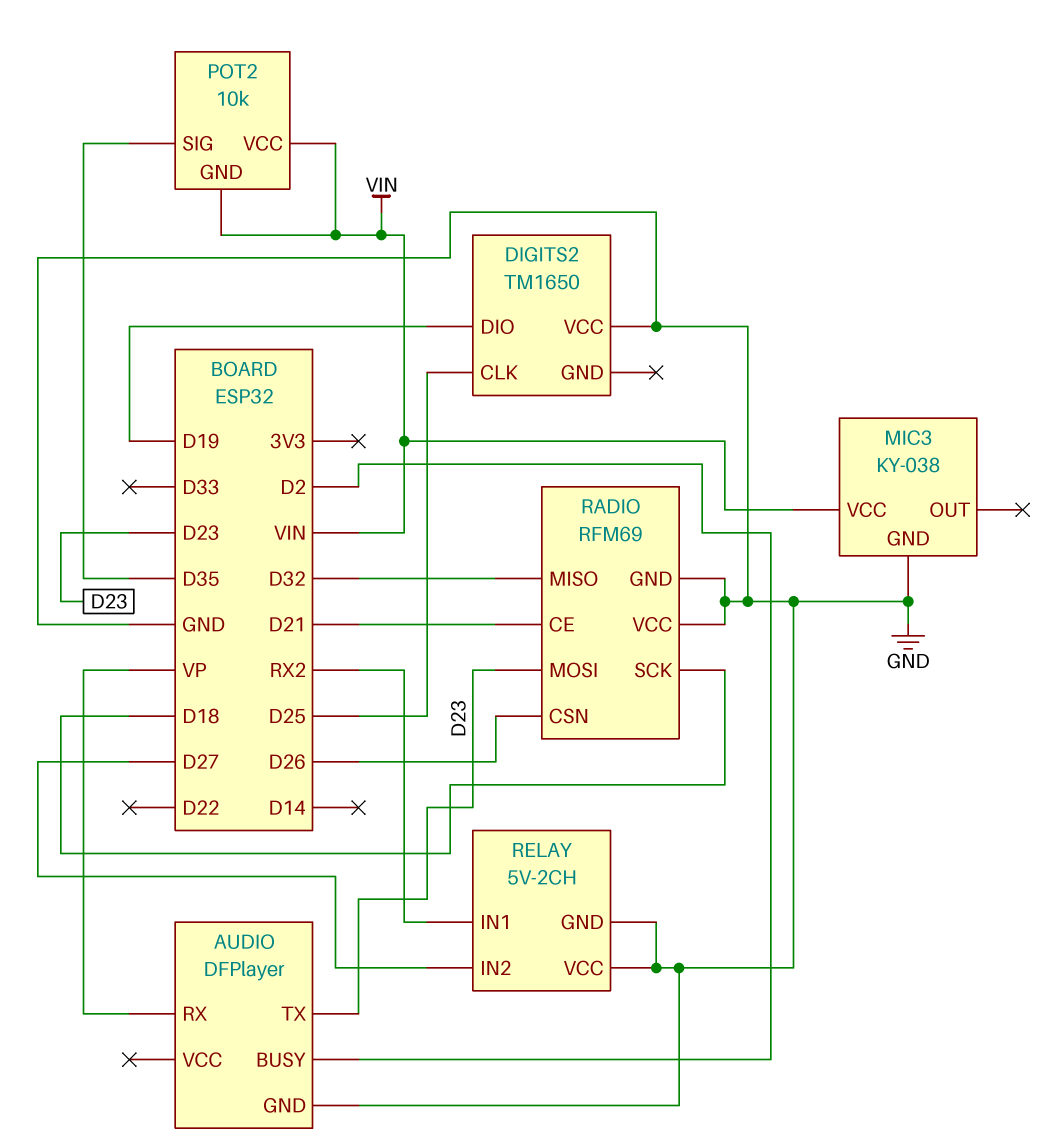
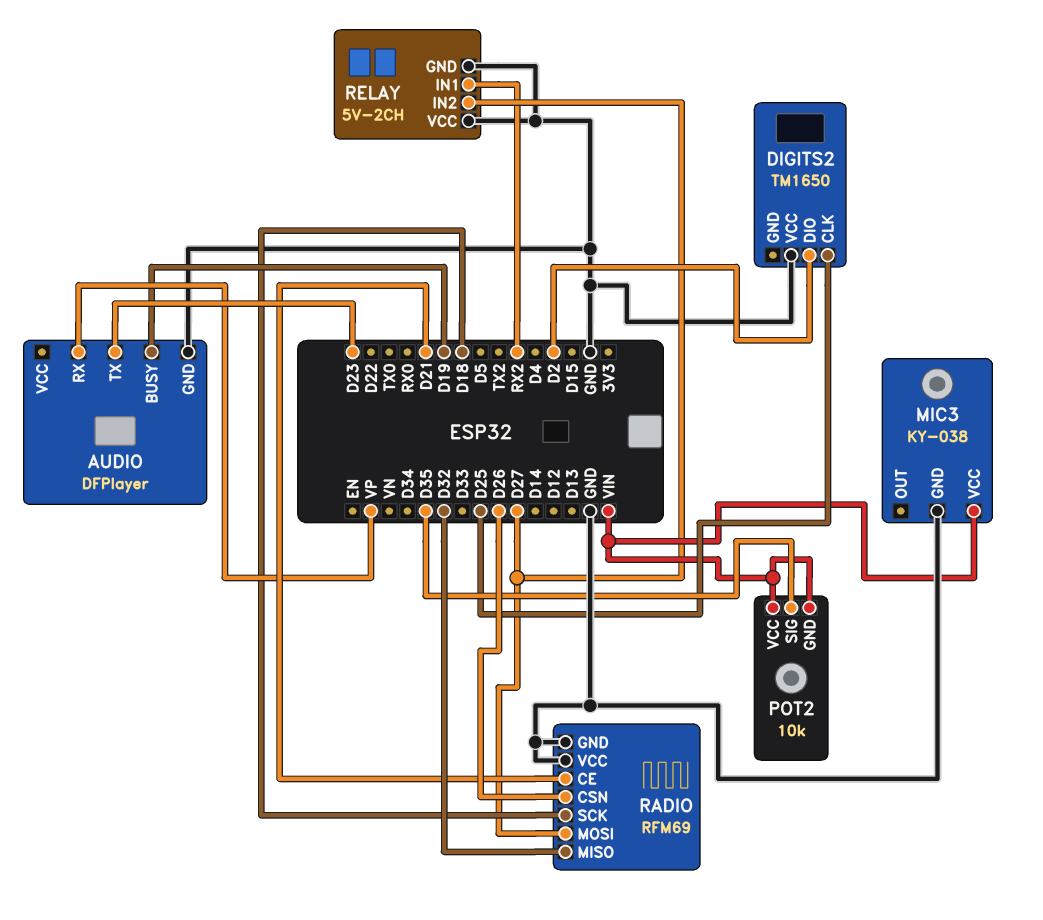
AUDIO pin BUSY: D2 -> D19
DIGITS2 pin DIO: D19 -> D2
RADIO pin MOSI: D23 -> D27

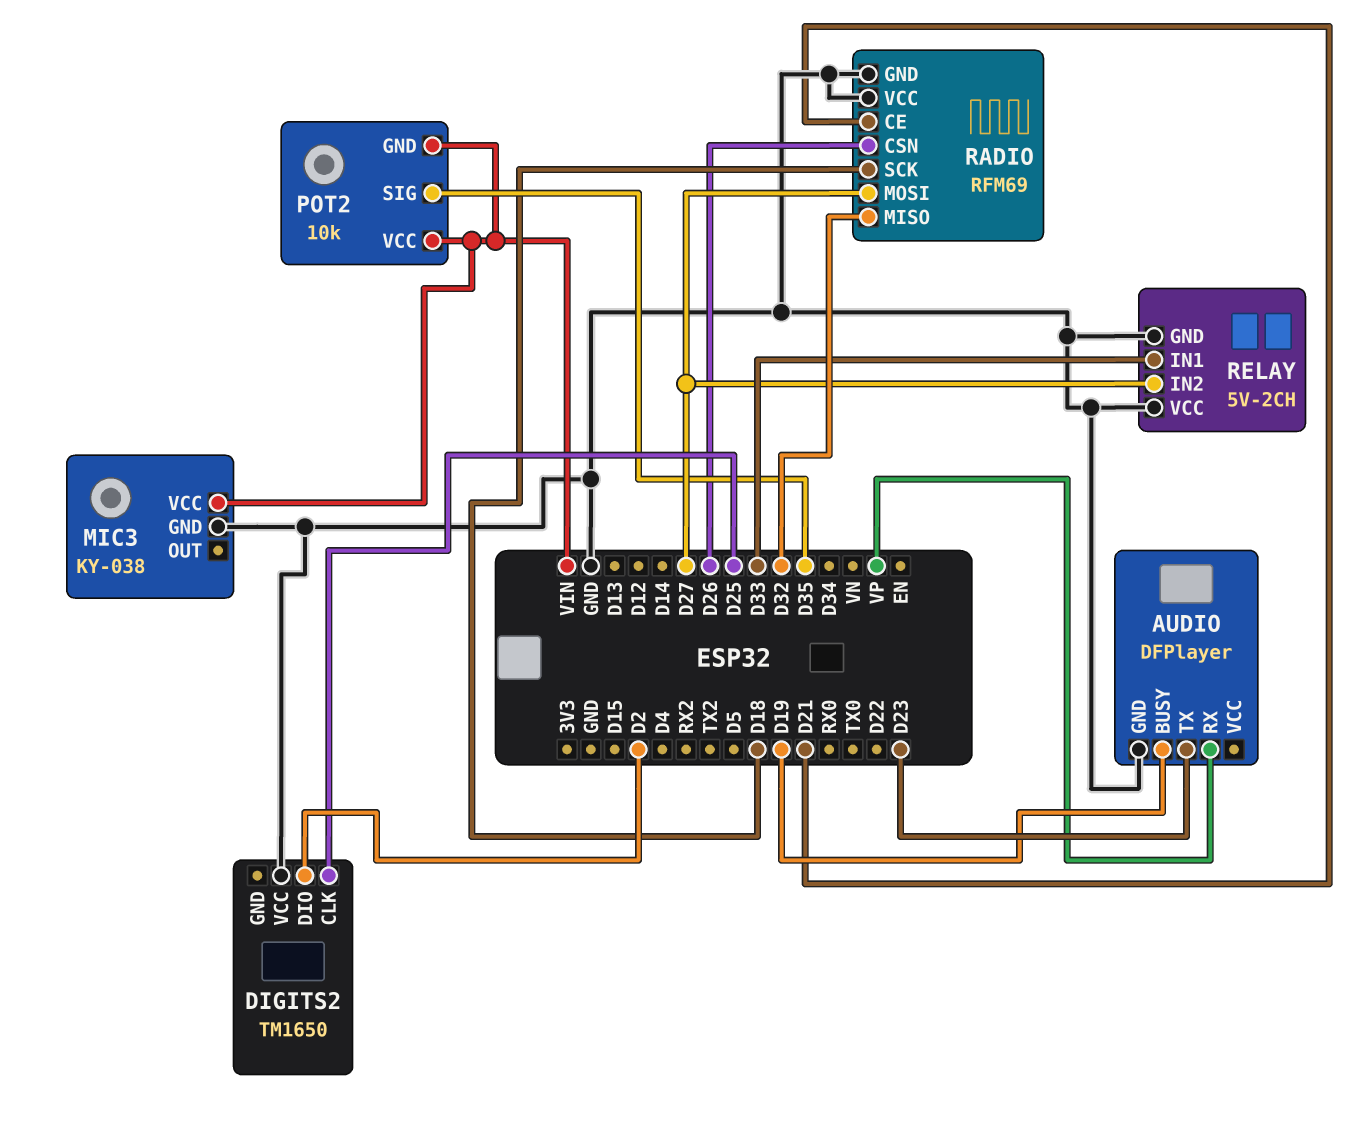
RELAY pin IN1: RX2 -> D33

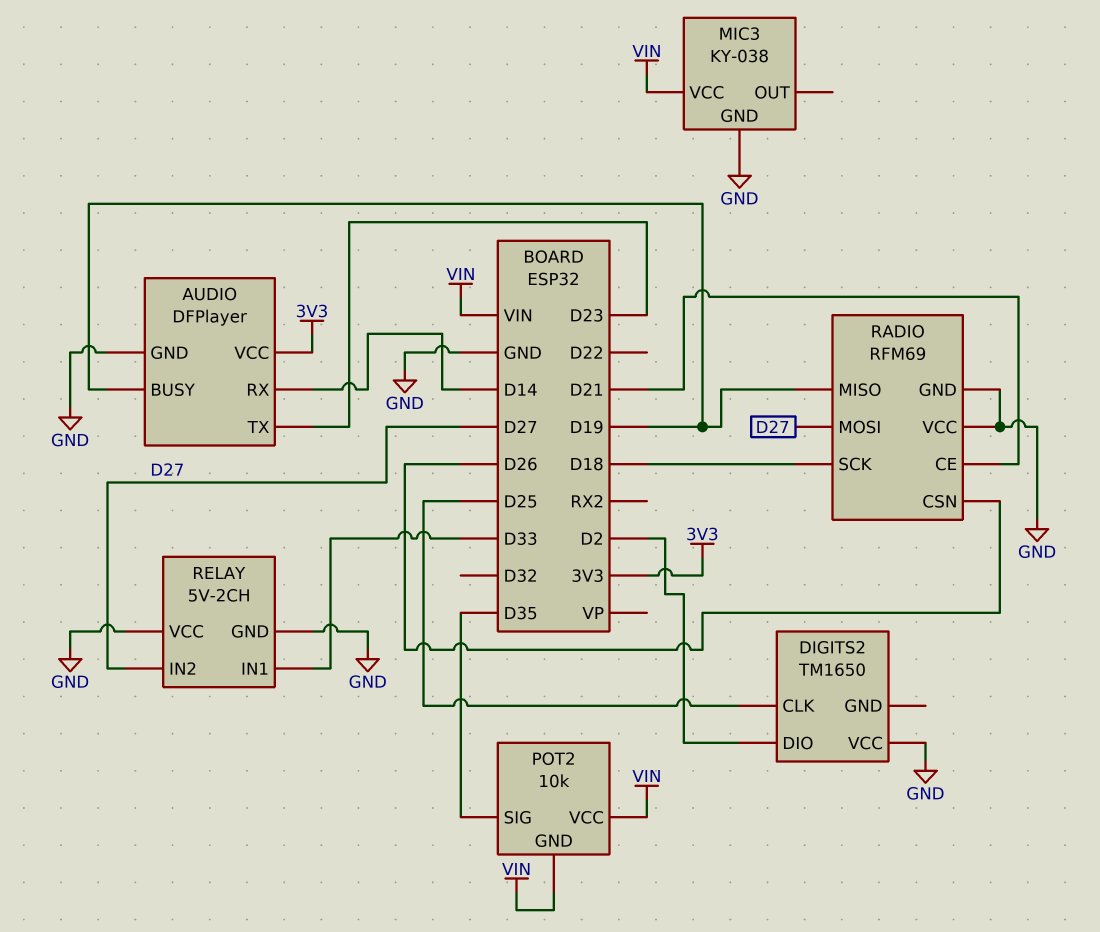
AUDIO pin RX: VP -> D14
AUDIO pin VCC: none -> 3V3
RADIO pin MISO: D32 -> D19

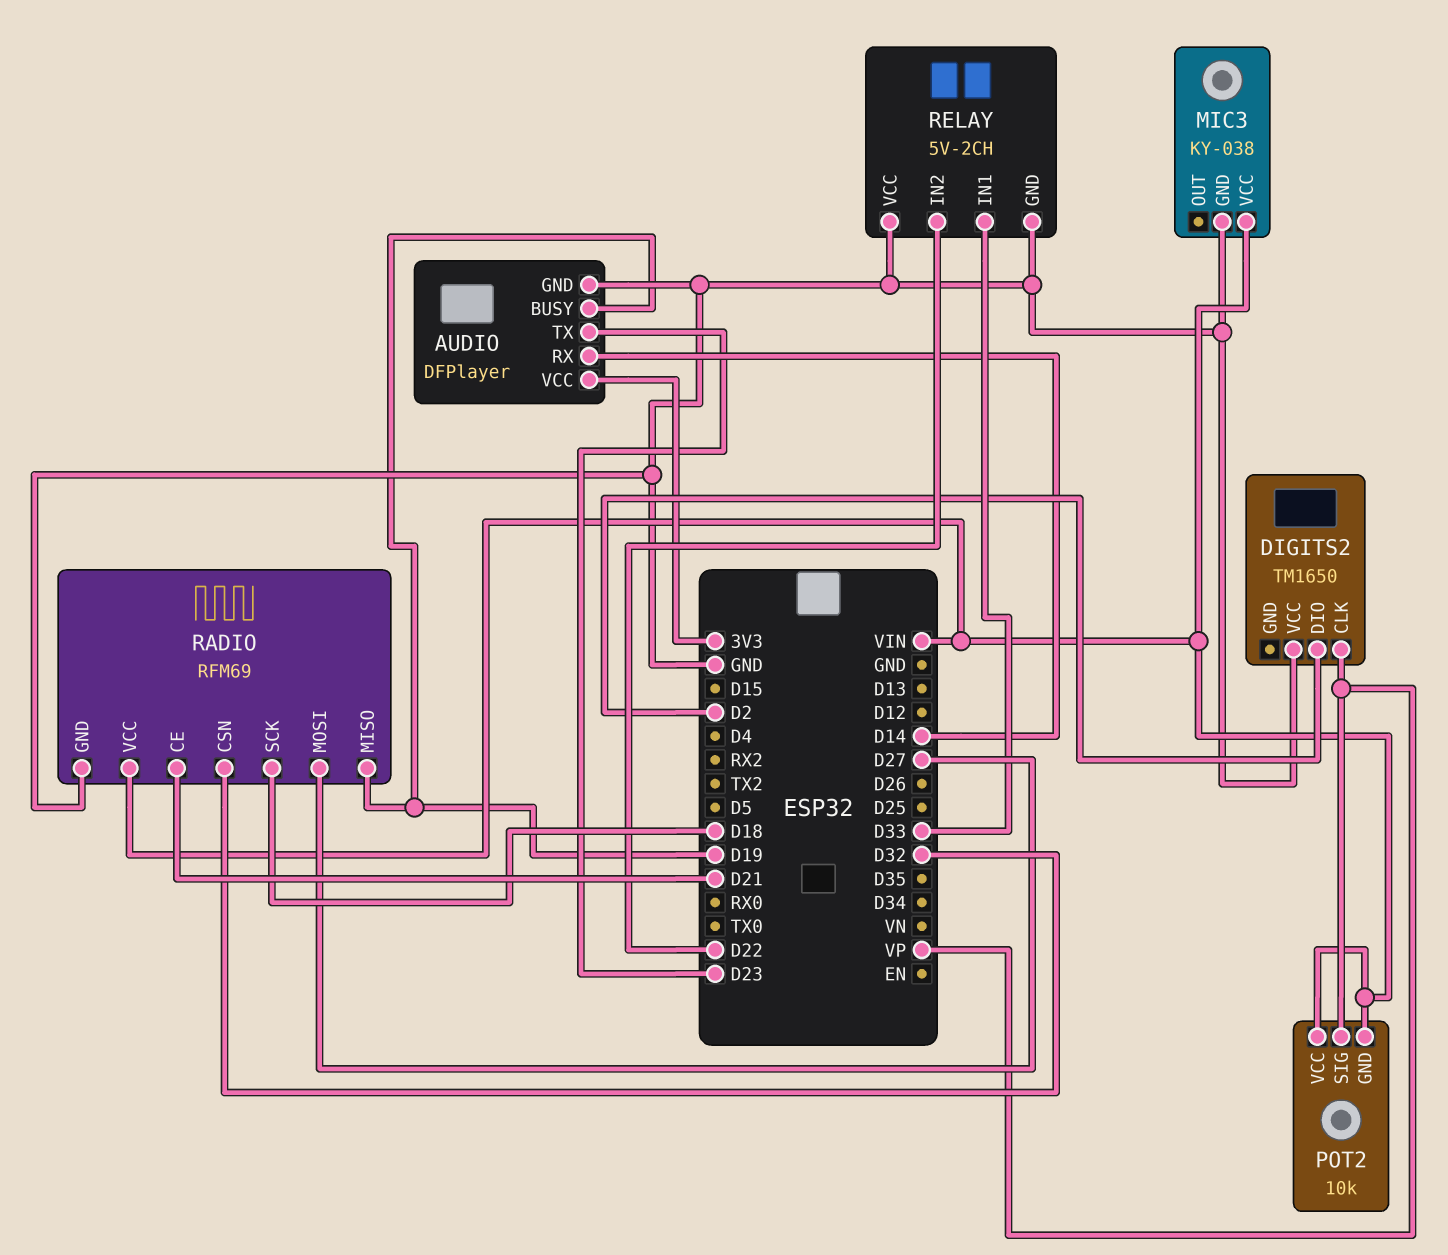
DIGITS2 pin CLK: D25 -> VP
POT2 pin SIG: D35 -> VP
RADIO pin CSN: D26 -> D32
RADIO pin VCC: GND -> VIN
RELAY pin IN2: D27 -> D22

